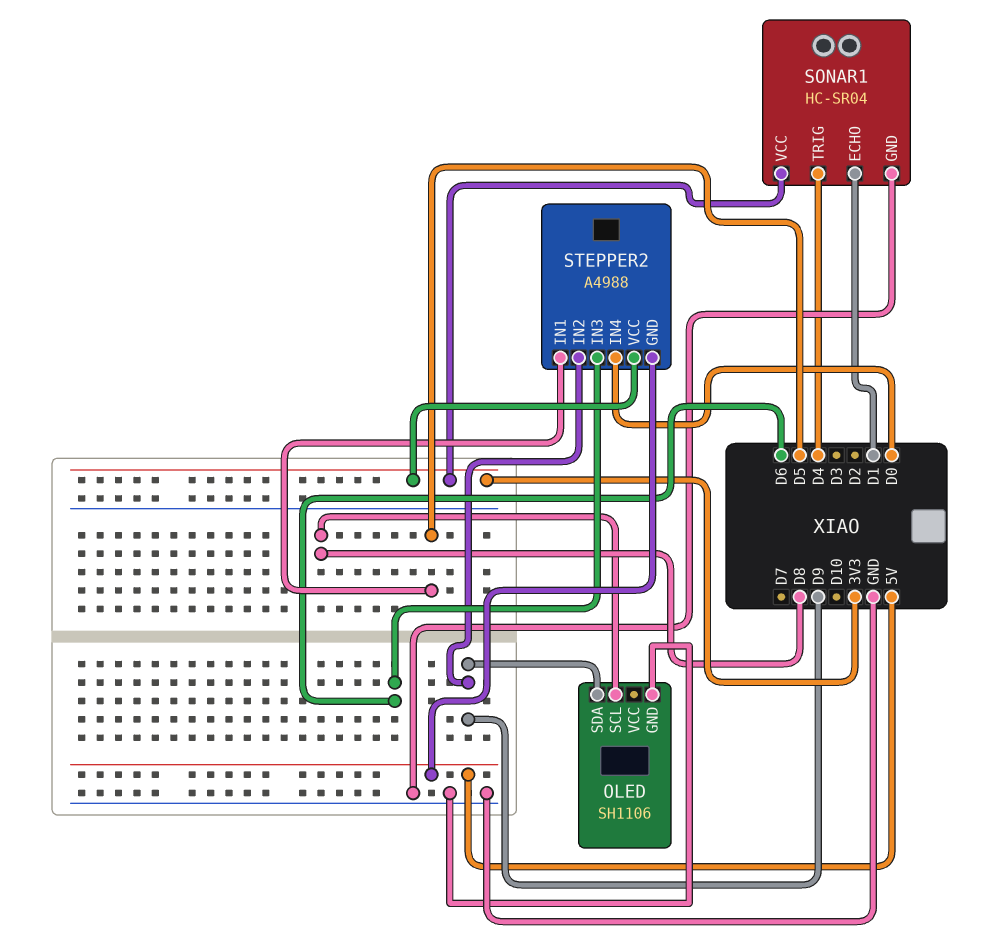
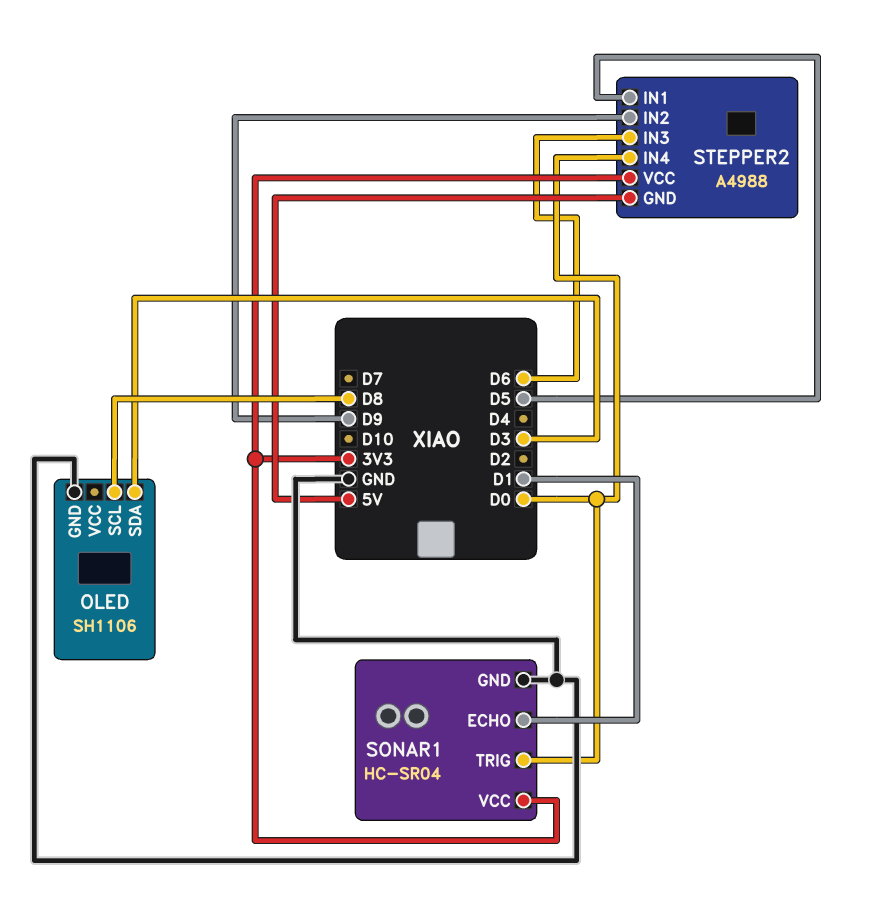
OLED pin SDA: D9 -> D3
SONAR1 pin TRIG: D4 -> D0

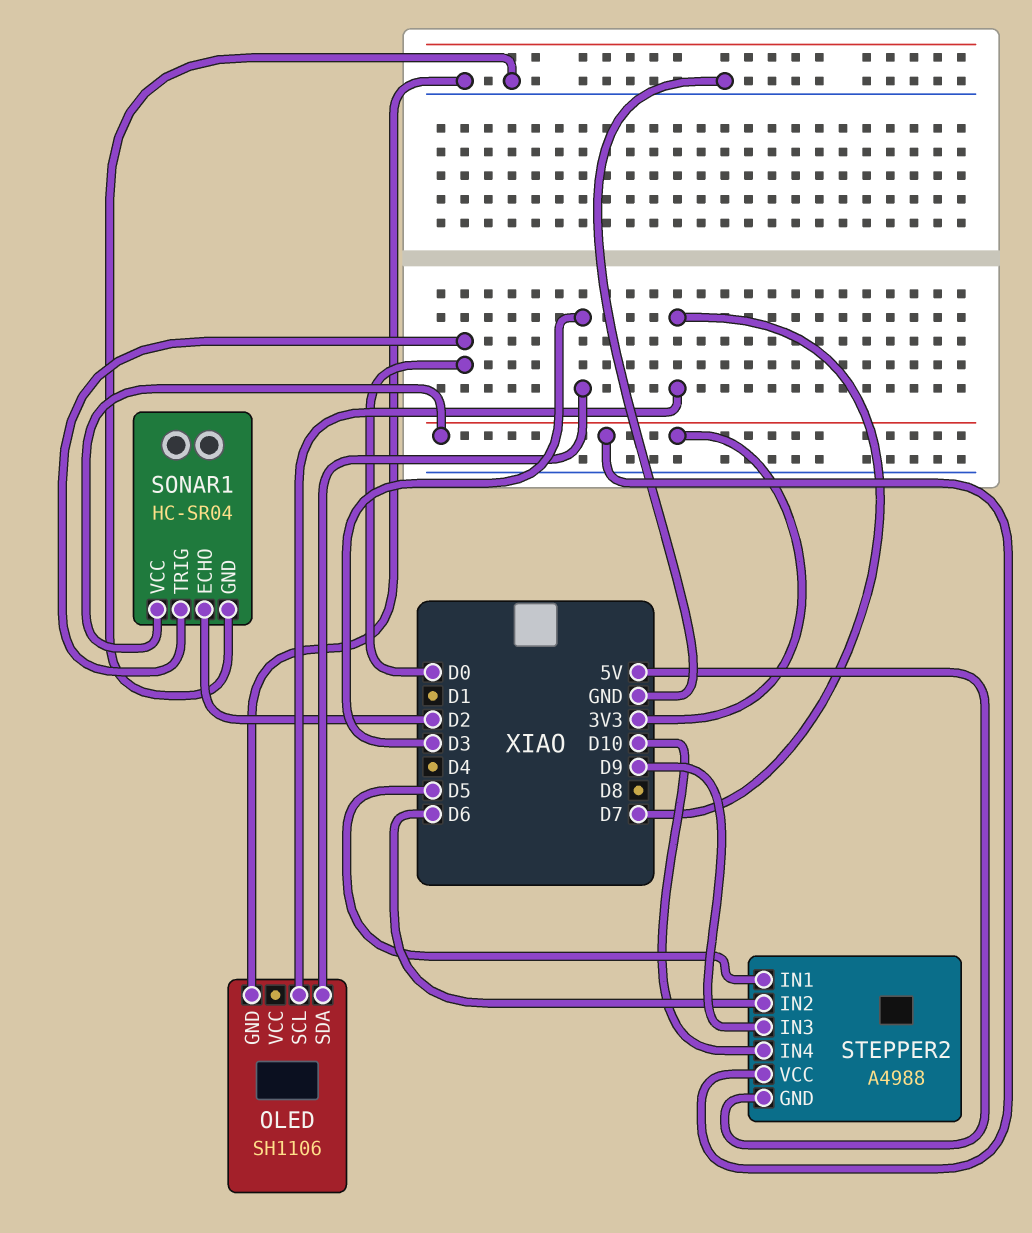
OLED pin SCL: D8 -> D7
SONAR1 pin ECHO: D1 -> D2
STEPPER2 pin IN2: D9 -> D6
STEPPER2 pin IN3: D6 -> D9
STEPPER2 pin IN4: D0 -> D10

